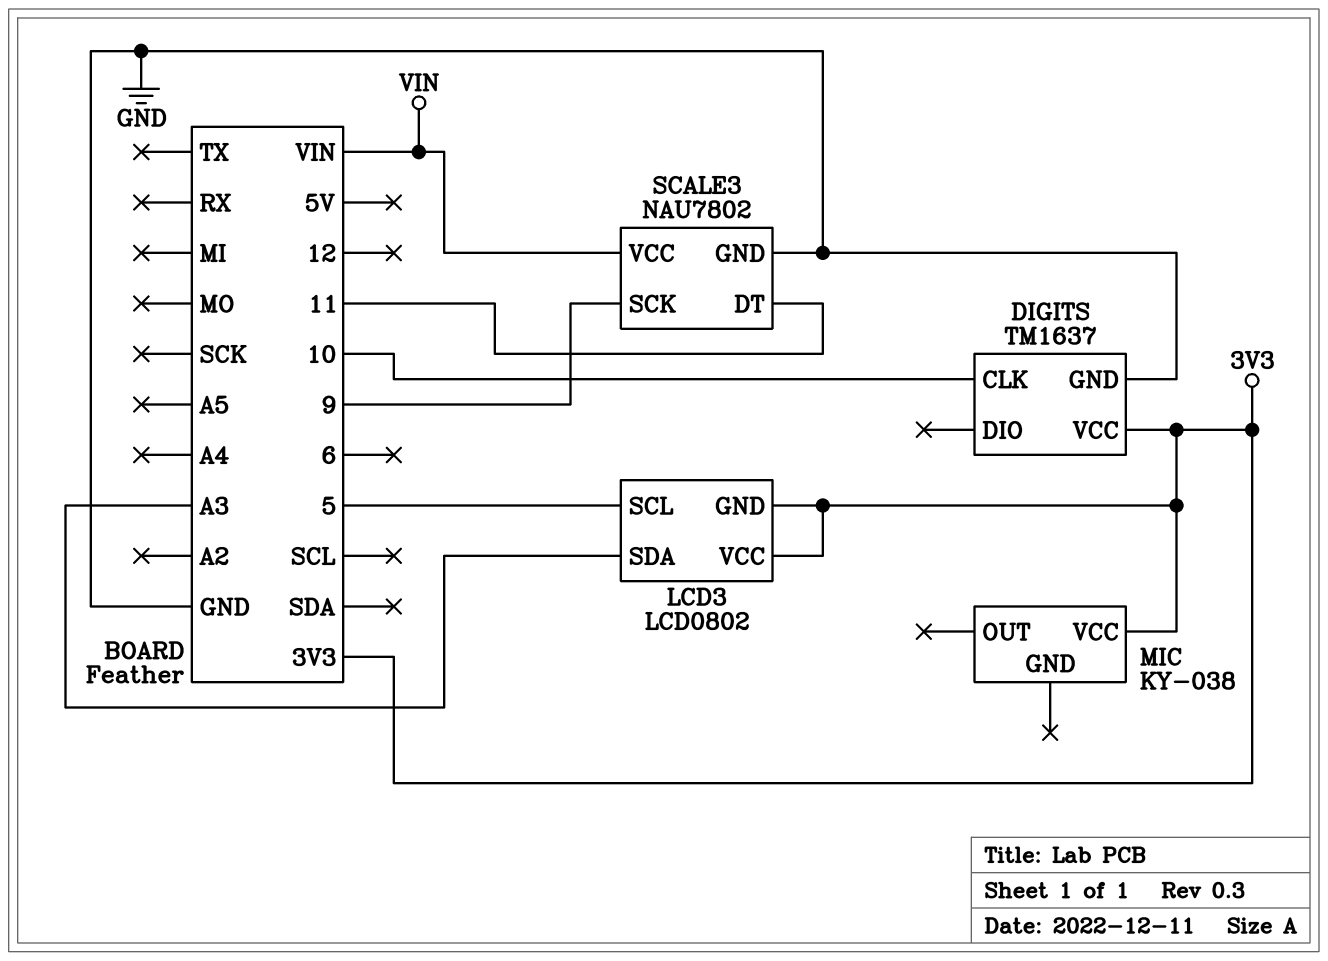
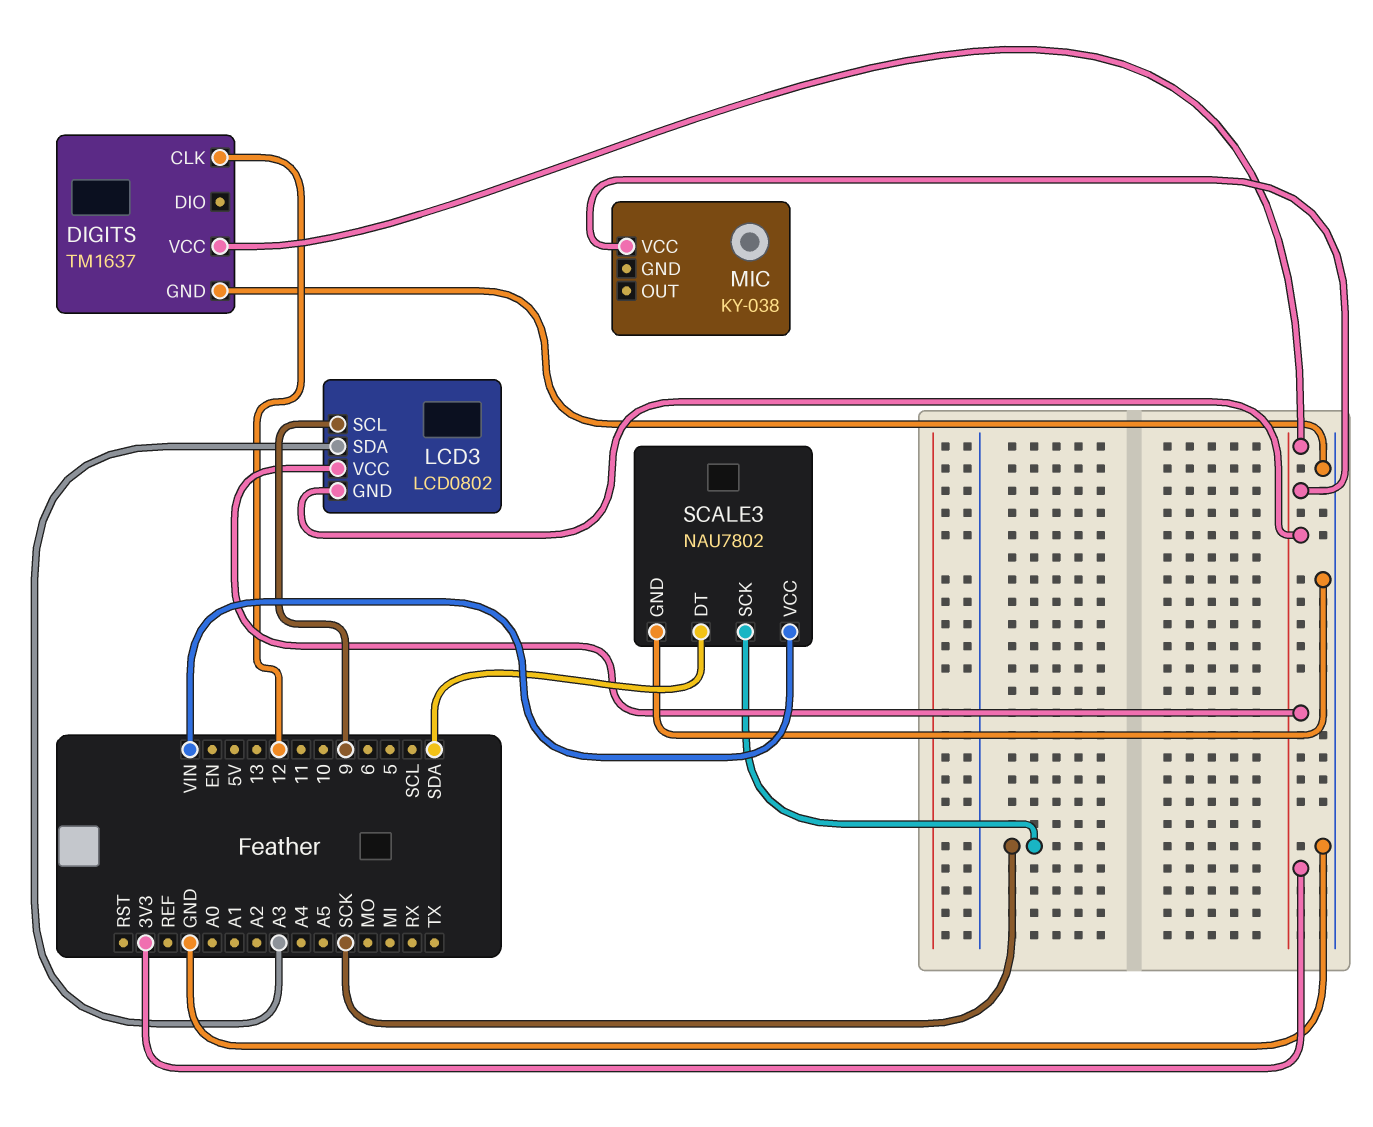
DIGITS pin CLK: 10 -> 12
LCD3 pin SCL: 5 -> 9
SCALE3 pin DT: 11 -> SDA
SCALE3 pin SCK: 9 -> SCK

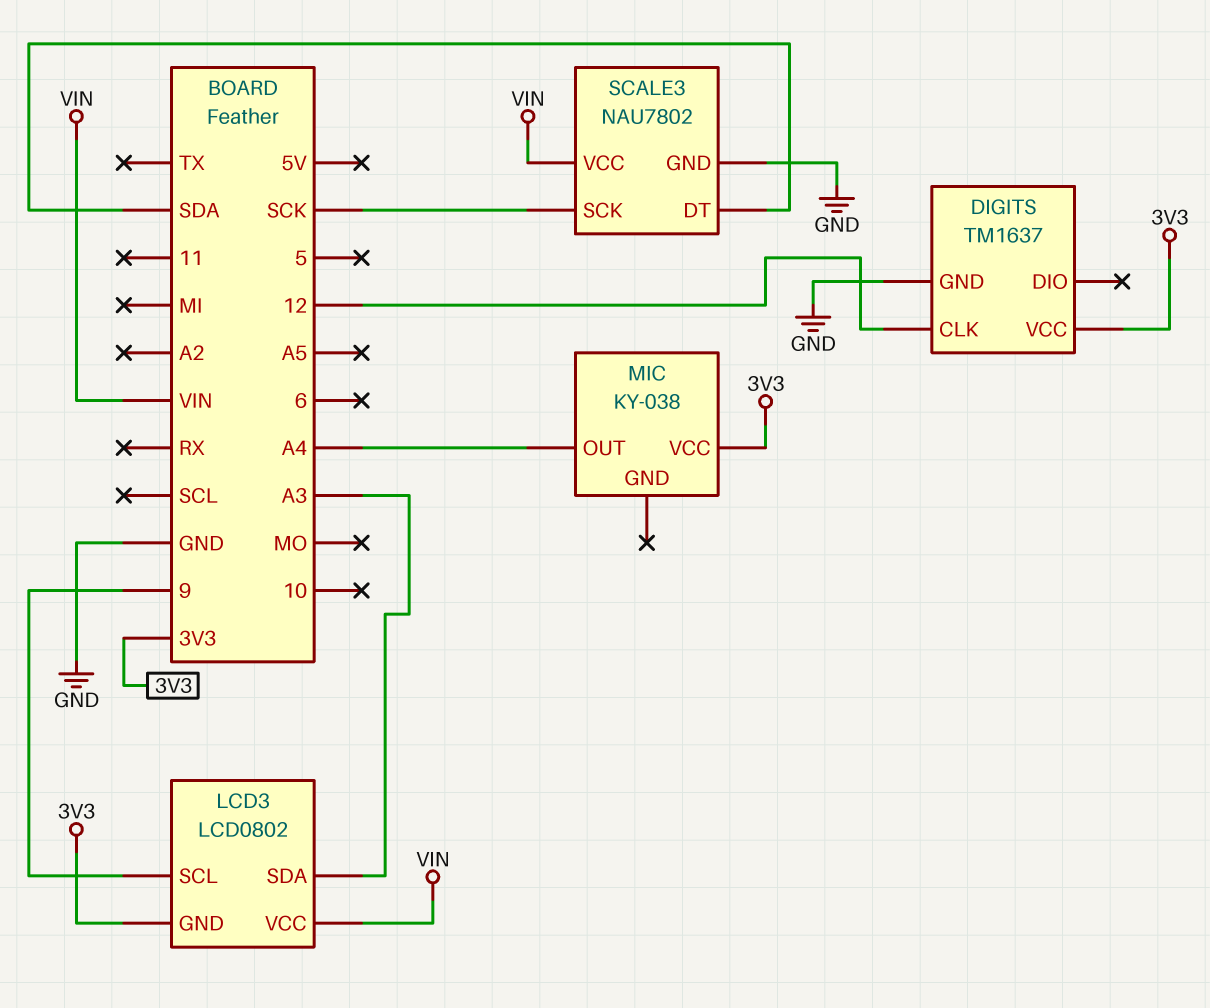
LCD3 pin VCC: 3V3 -> VIN
MIC pin OUT: none -> A4

